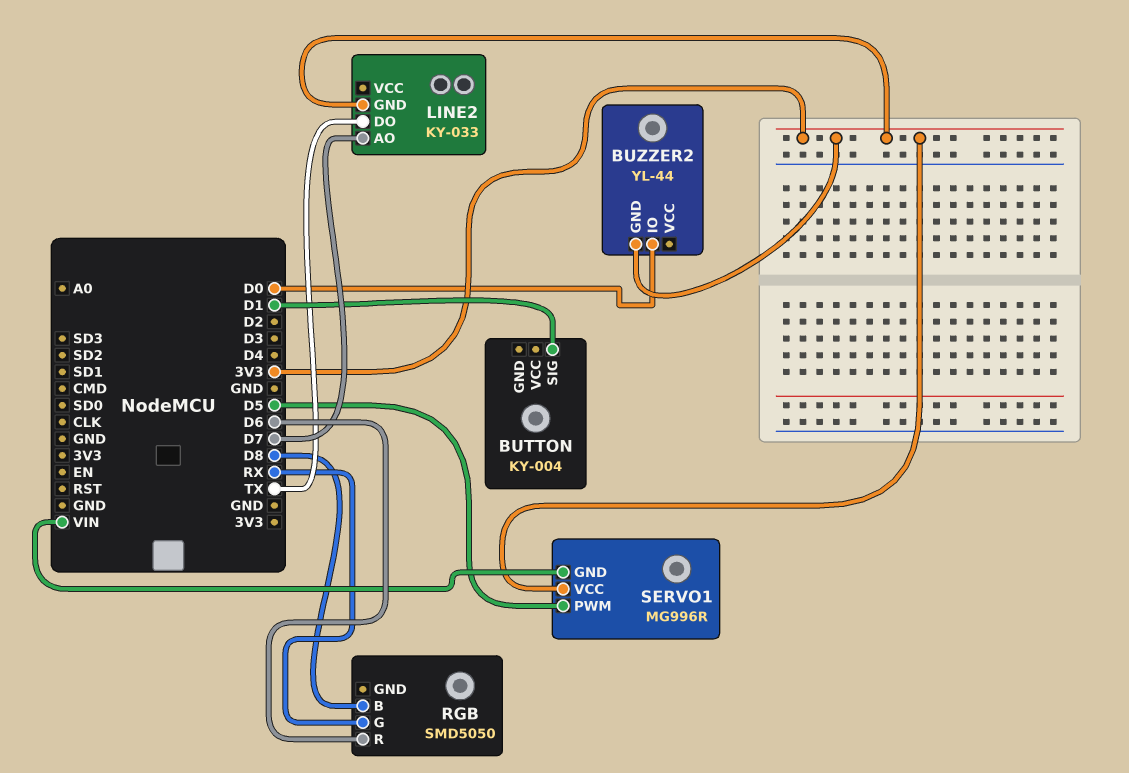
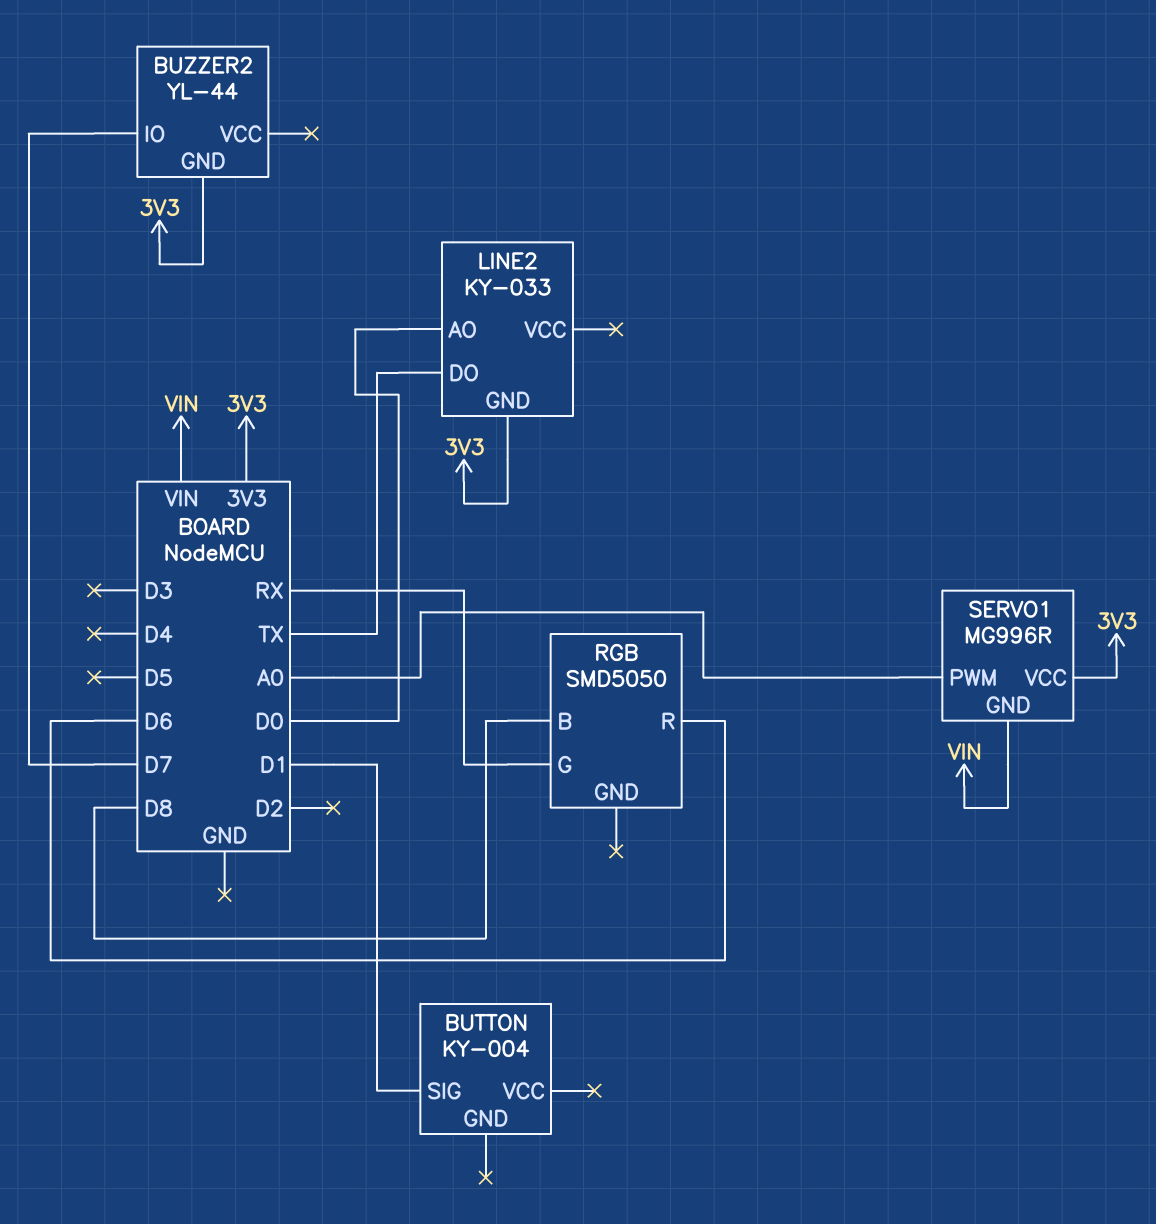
BUZZER2 pin IO: D0 -> D7
LINE2 pin AO: D7 -> D0
SERVO1 pin PWM: D5 -> A0

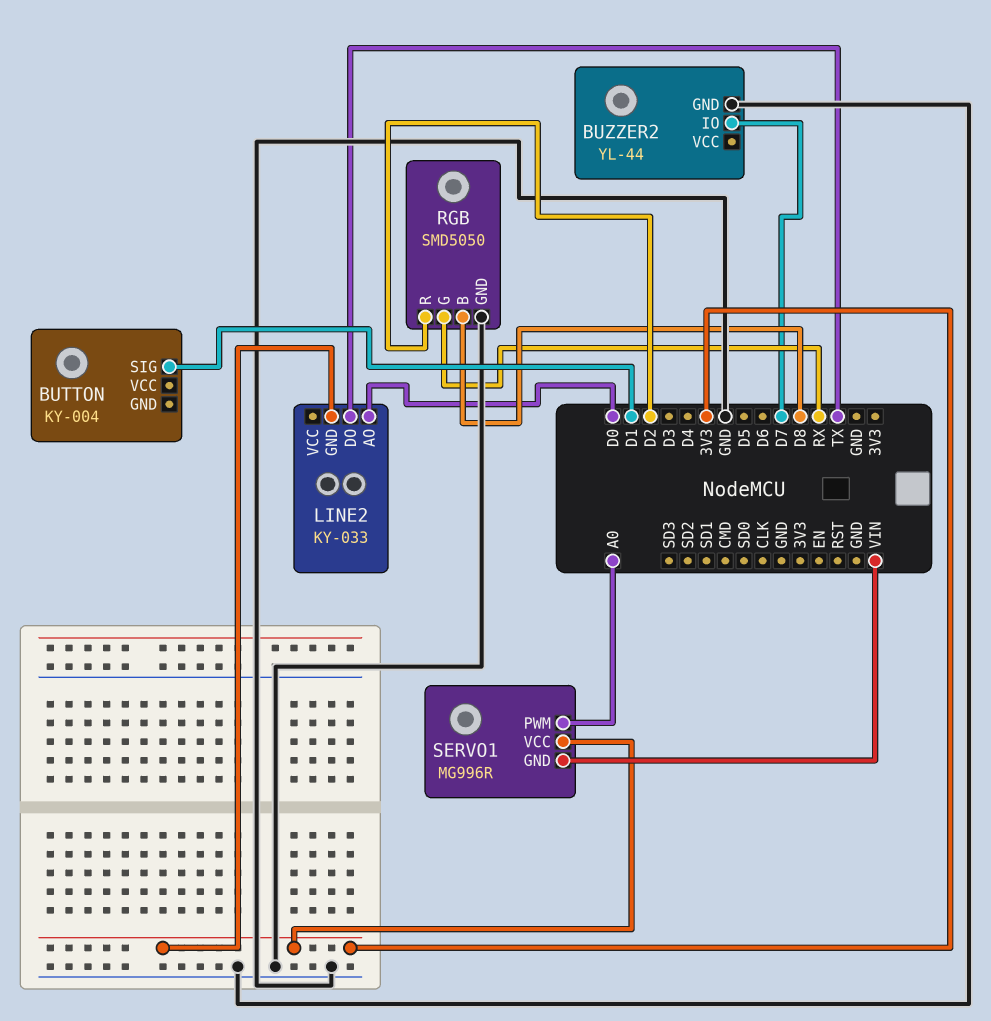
BUZZER2 pin GND: 3V3 -> GND
RGB pin GND: none -> GND
RGB pin R: D6 -> D2

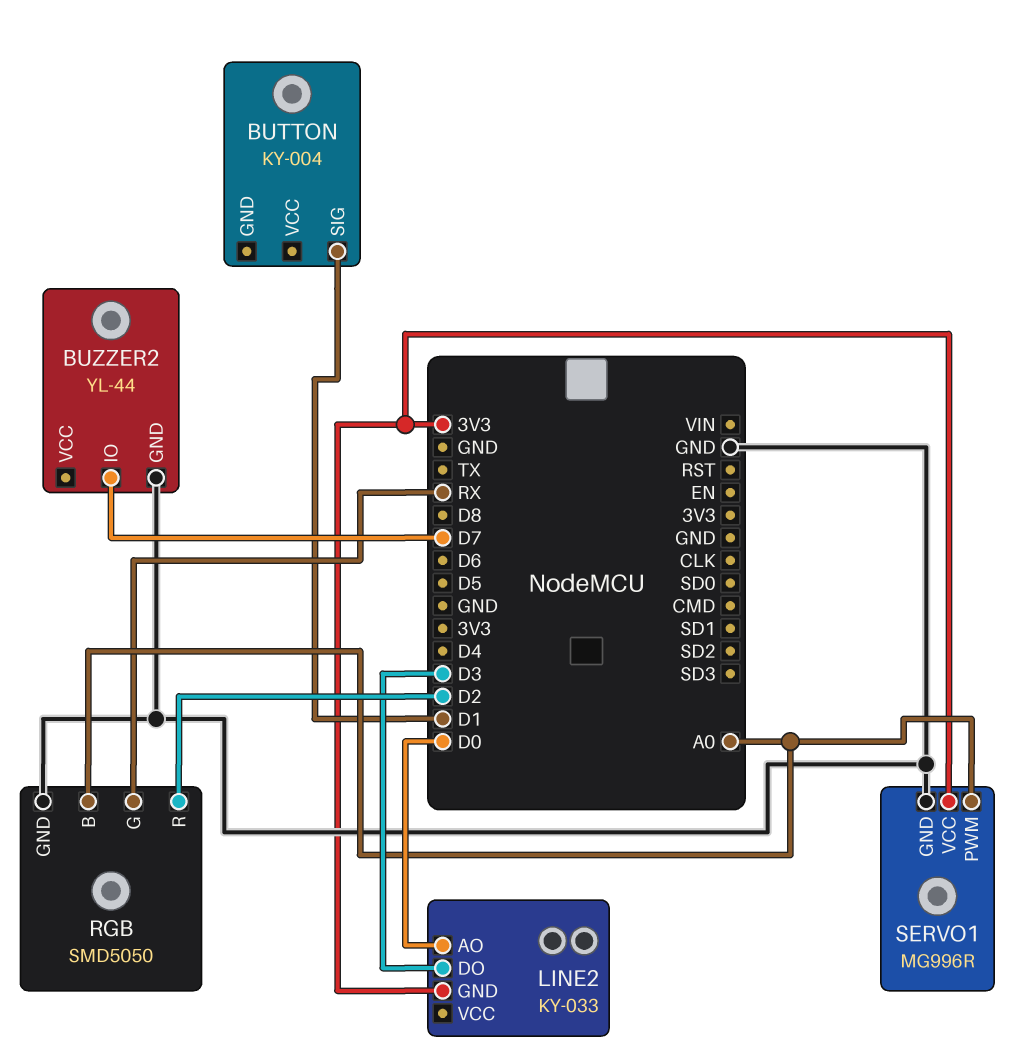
LINE2 pin DO: TX -> D3
RGB pin B: D8 -> A0
SERVO1 pin GND: VIN -> GND

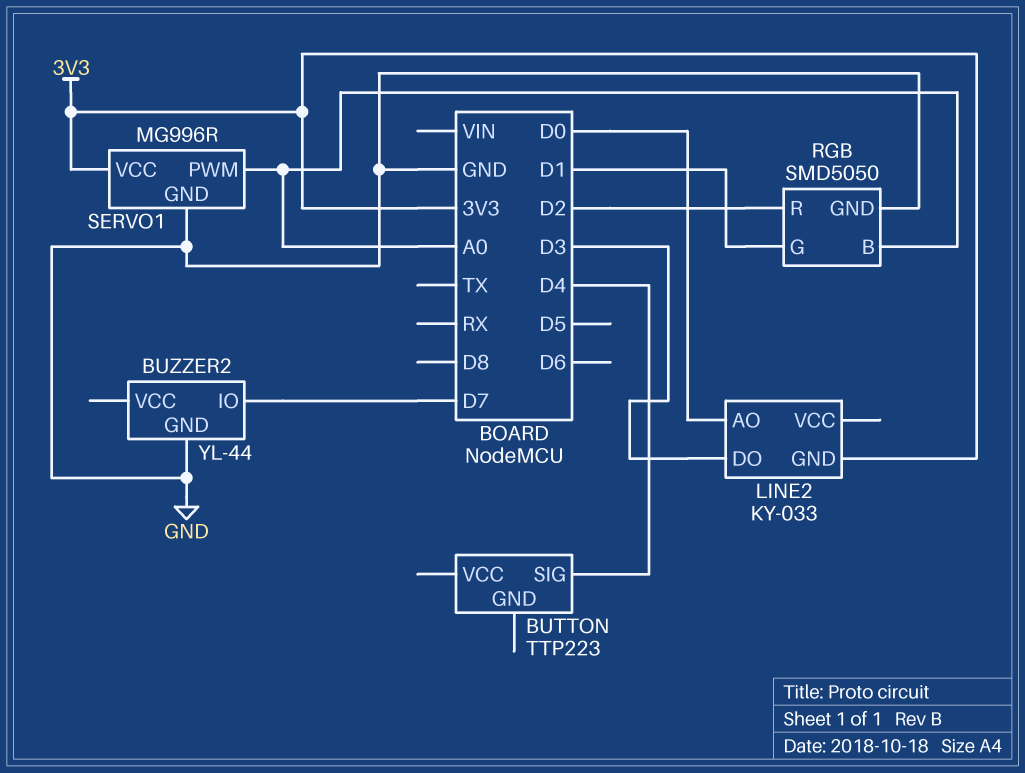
BUTTON: KY-004 -> TTP223
BUTTON pin SIG: D1 -> D4
RGB pin G: RX -> D1

